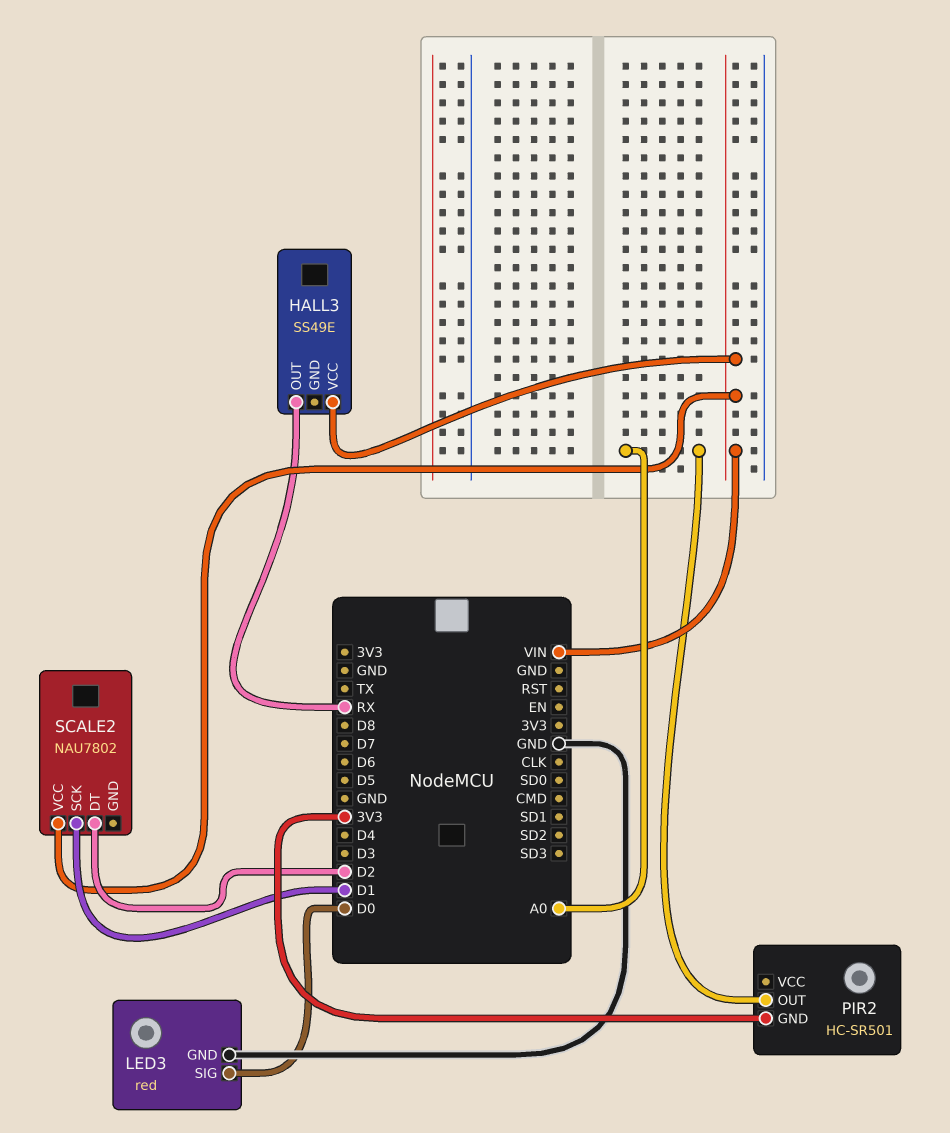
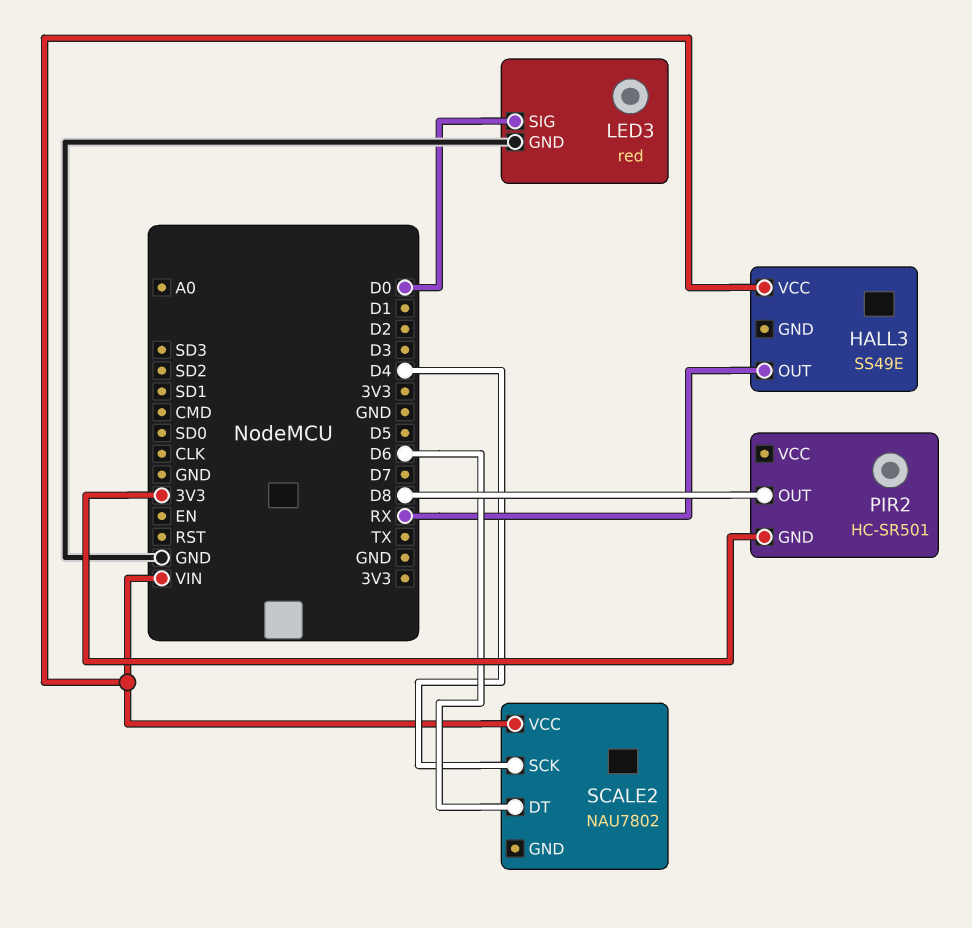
PIR2 pin OUT: A0 -> D8
SCALE2 pin DT: D2 -> D6
SCALE2 pin SCK: D1 -> D4

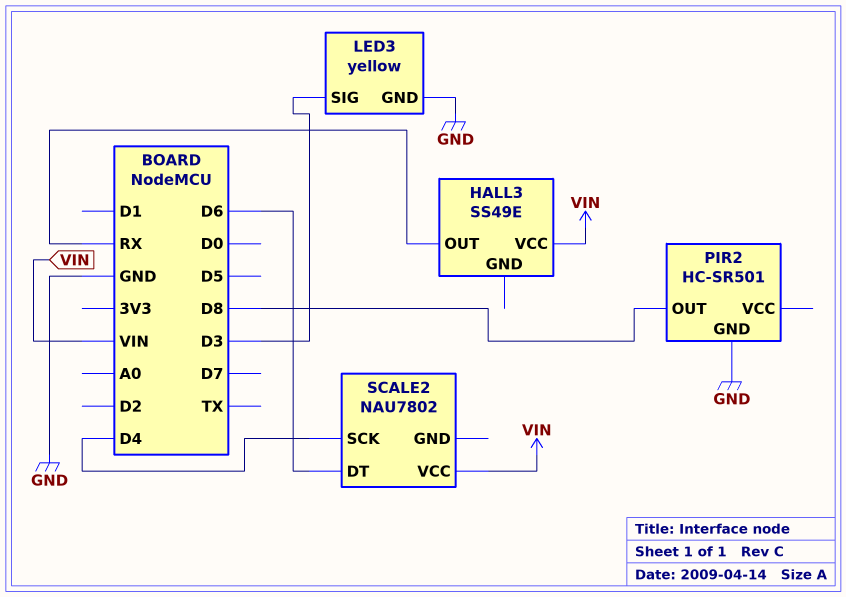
LED3: red -> yellow
LED3 pin SIG: D0 -> D3
PIR2 pin GND: 3V3 -> GND

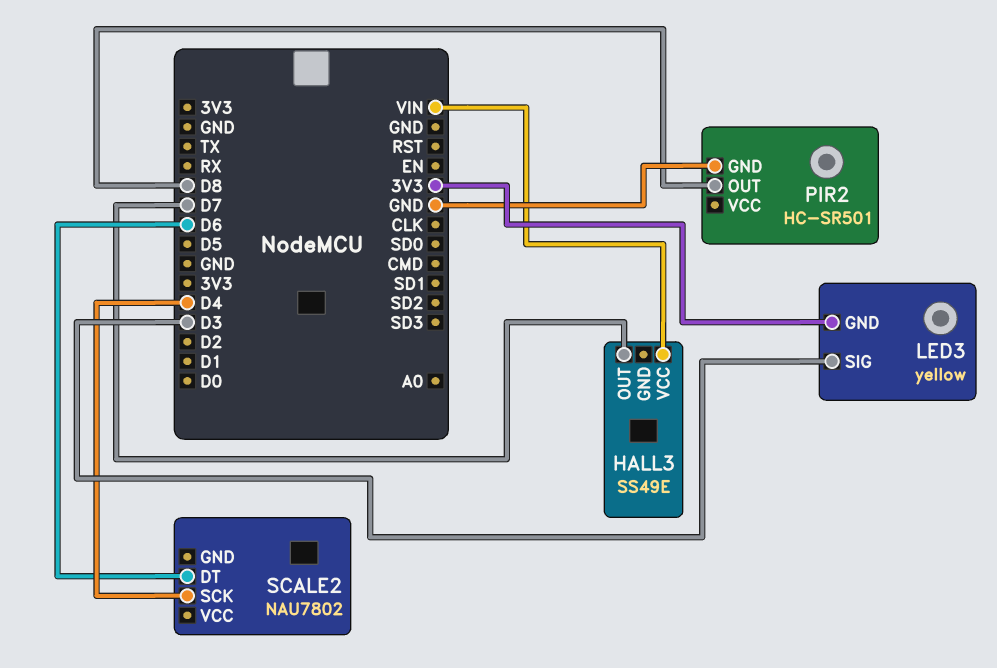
HALL3 pin OUT: RX -> D7
LED3 pin GND: GND -> 3V3
SCALE2 pin VCC: VIN -> none

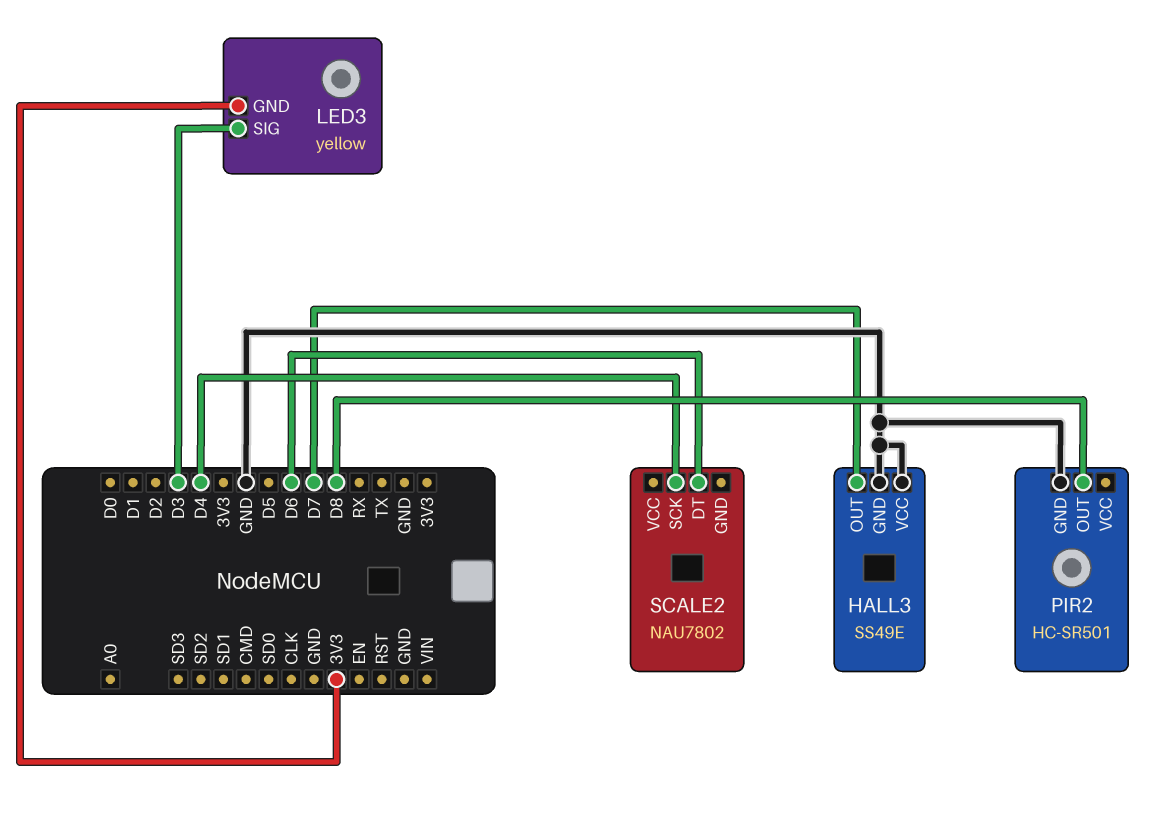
HALL3 pin GND: none -> GND
HALL3 pin VCC: VIN -> GND

